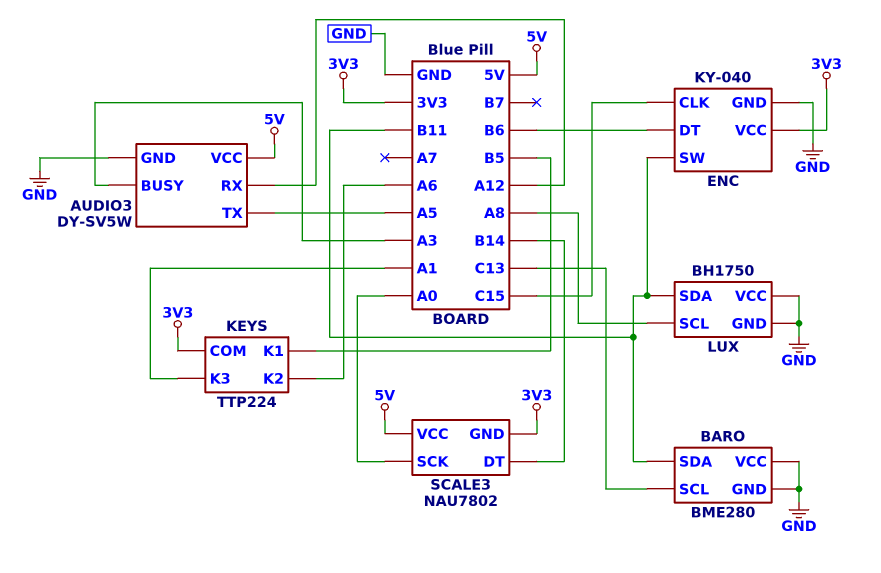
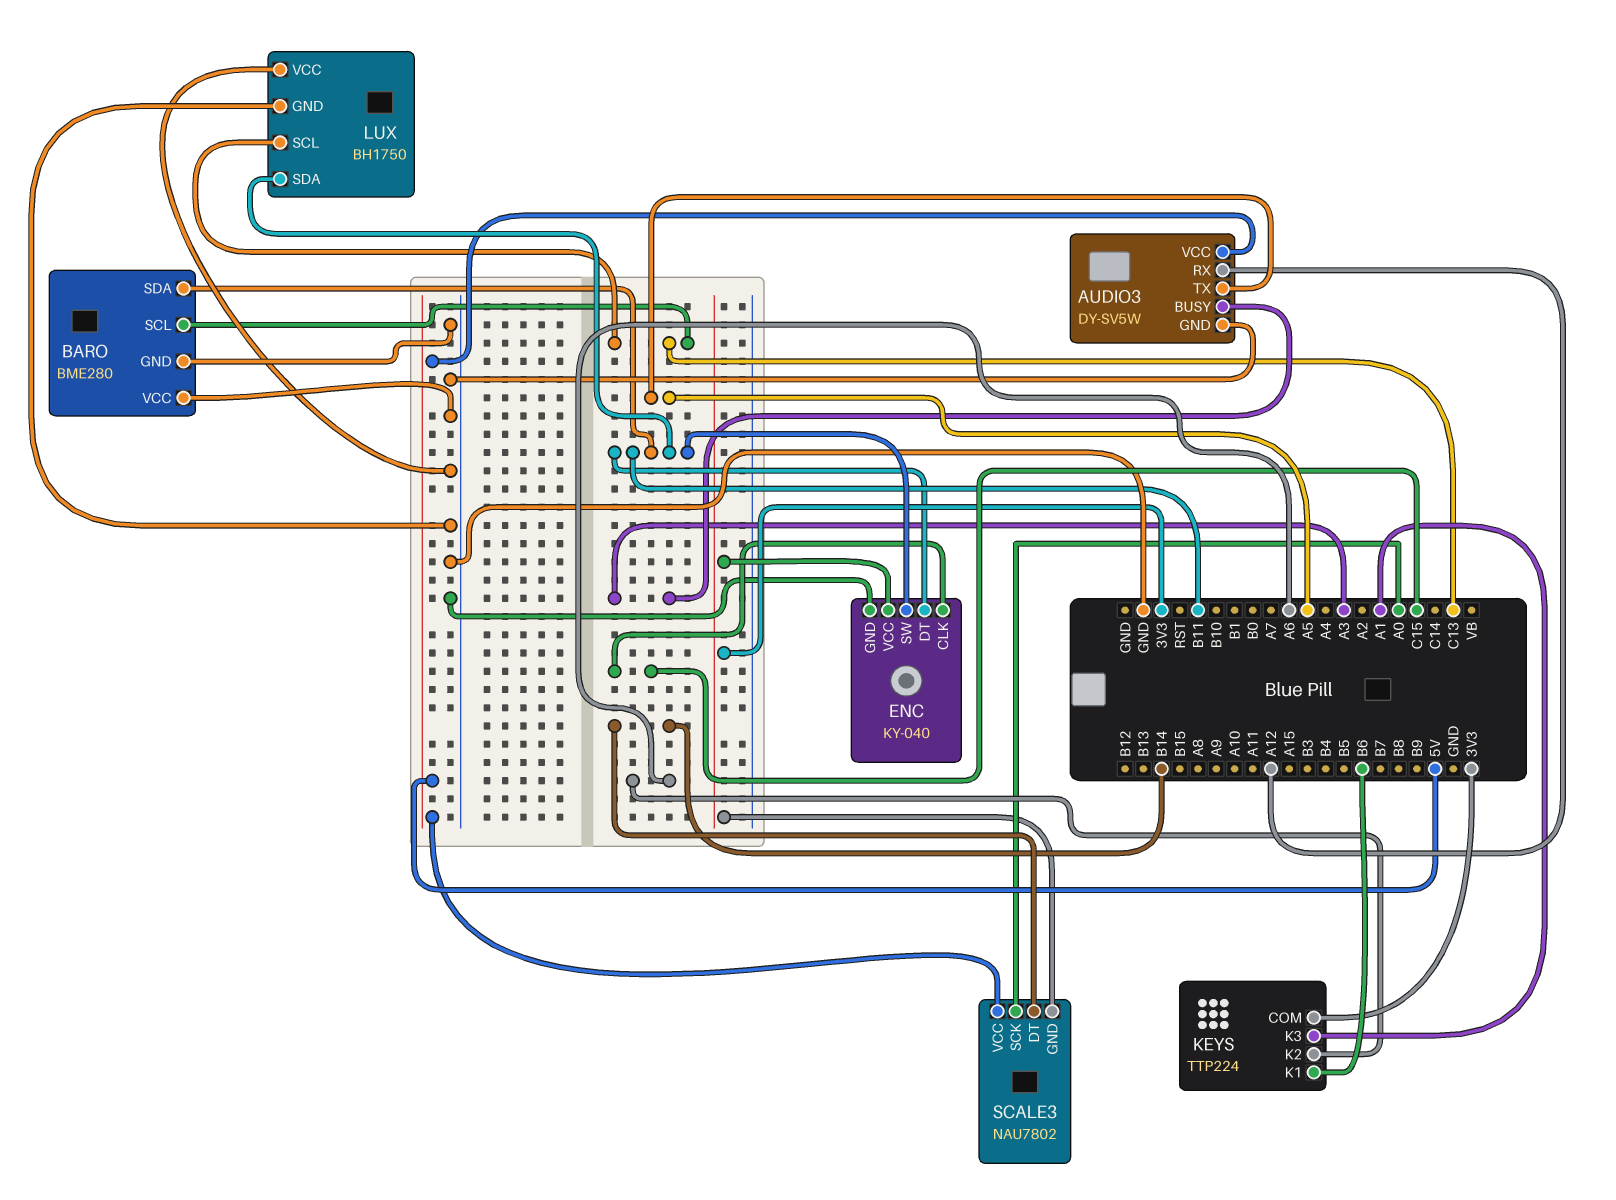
ENC pin DT: B6 -> B11
KEYS pin K1: B5 -> B6
LUX pin SCL: A8 -> C13

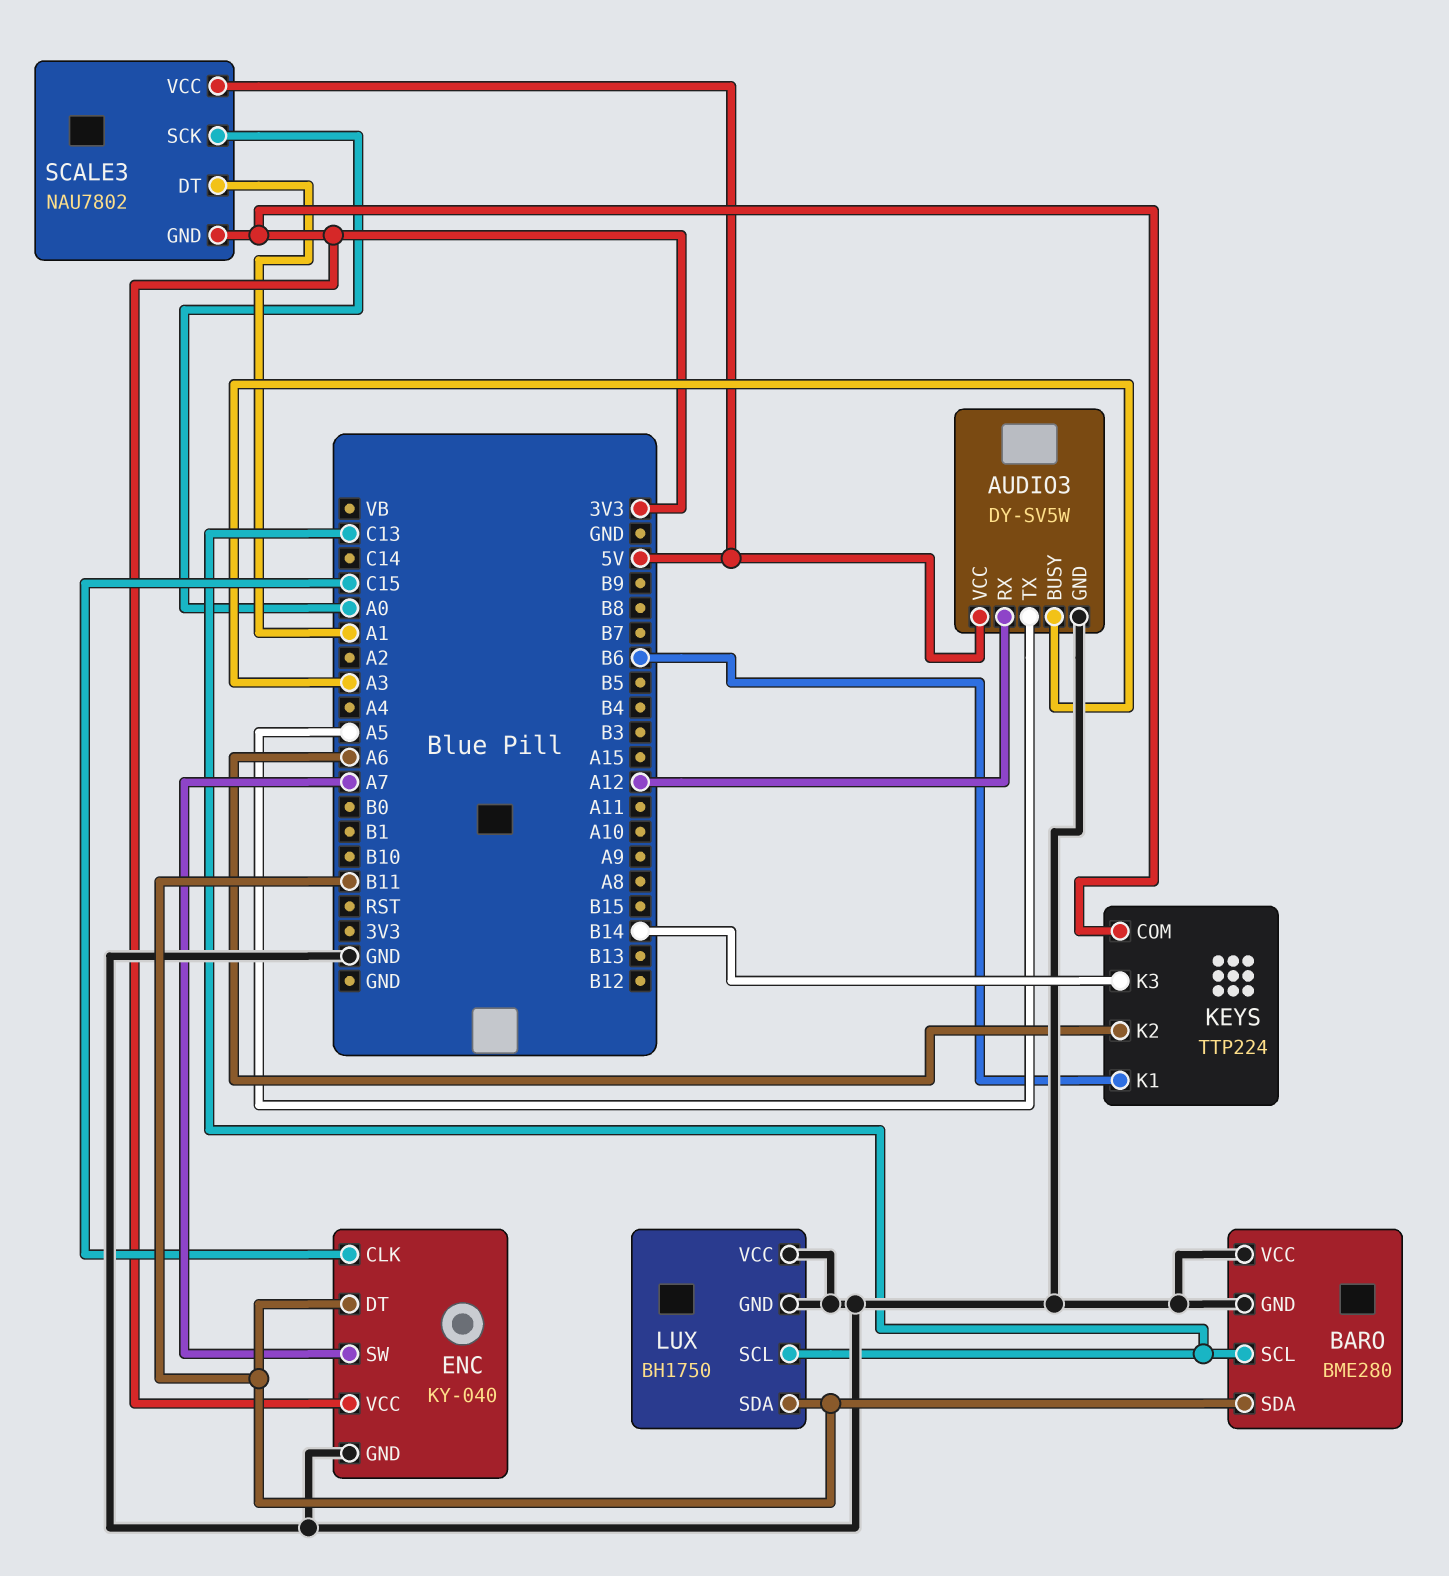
ENC pin SW: B11 -> A7
KEYS pin K3: A1 -> B14
SCALE3 pin DT: B14 -> A1

